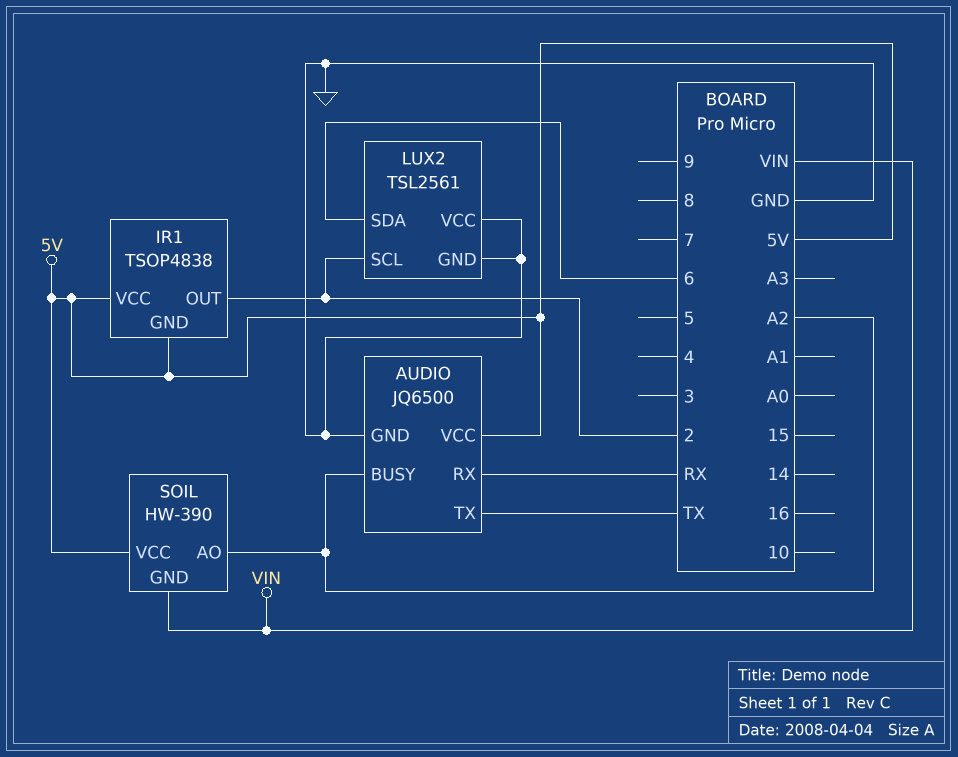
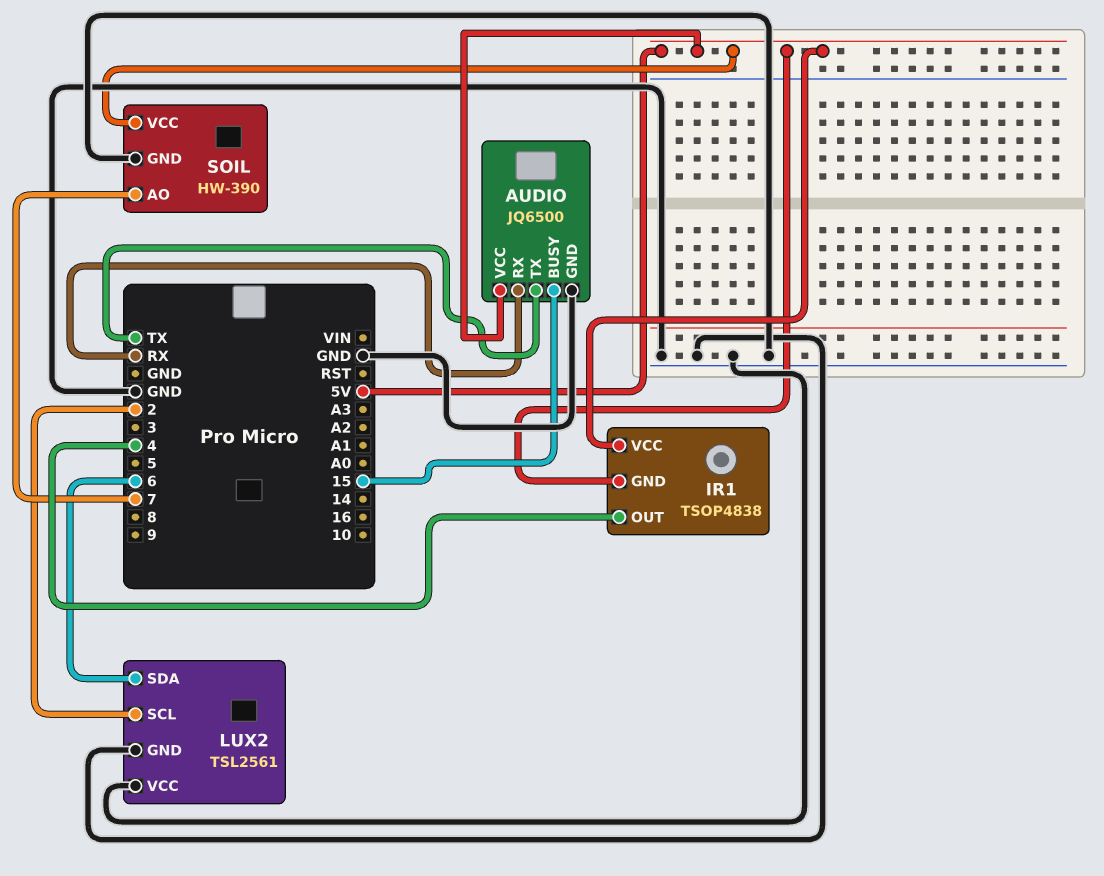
AUDIO pin BUSY: A2 -> 15
IR1 pin OUT: 2 -> 4
SOIL pin AO: A2 -> 7
SOIL pin GND: VIN -> GND

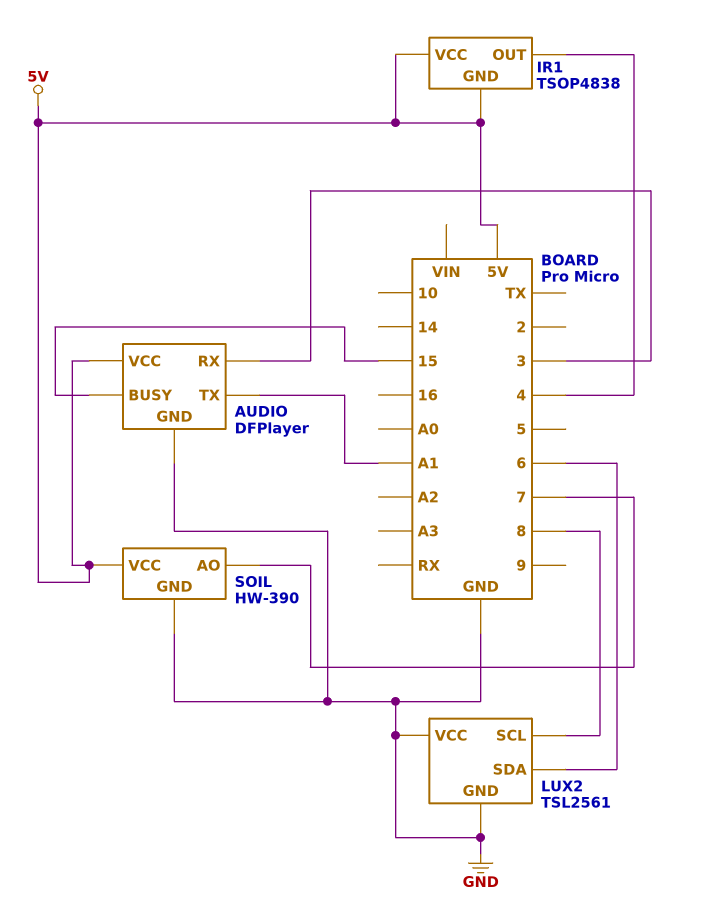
AUDIO: JQ6500 -> DFPlayer
AUDIO pin RX: RX -> 3
AUDIO pin TX: TX -> A1
LUX2 pin SCL: 2 -> 8

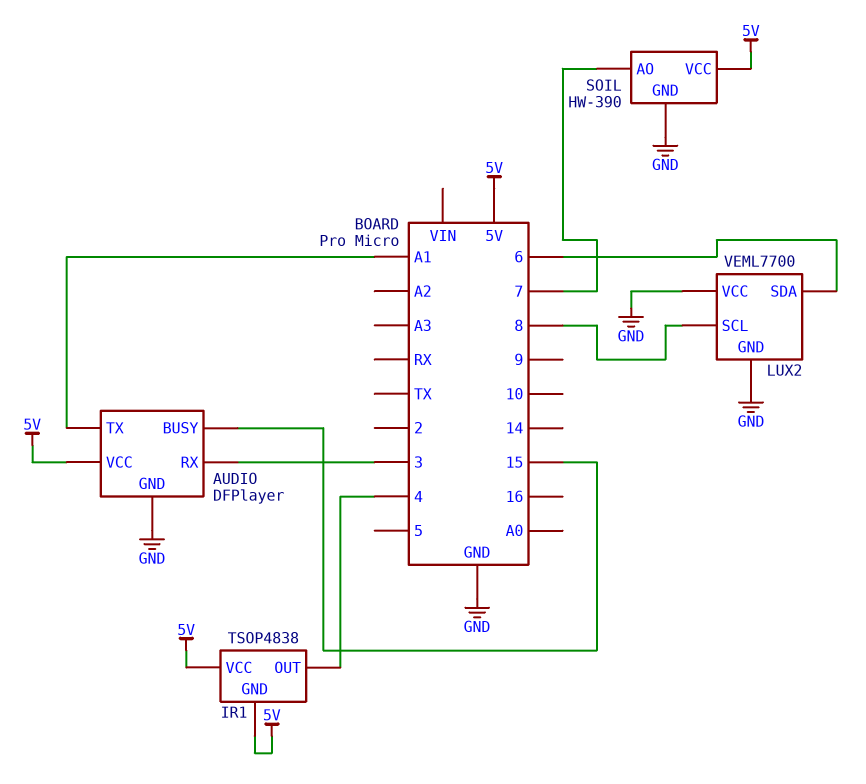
LUX2: TSL2561 -> VEML7700

